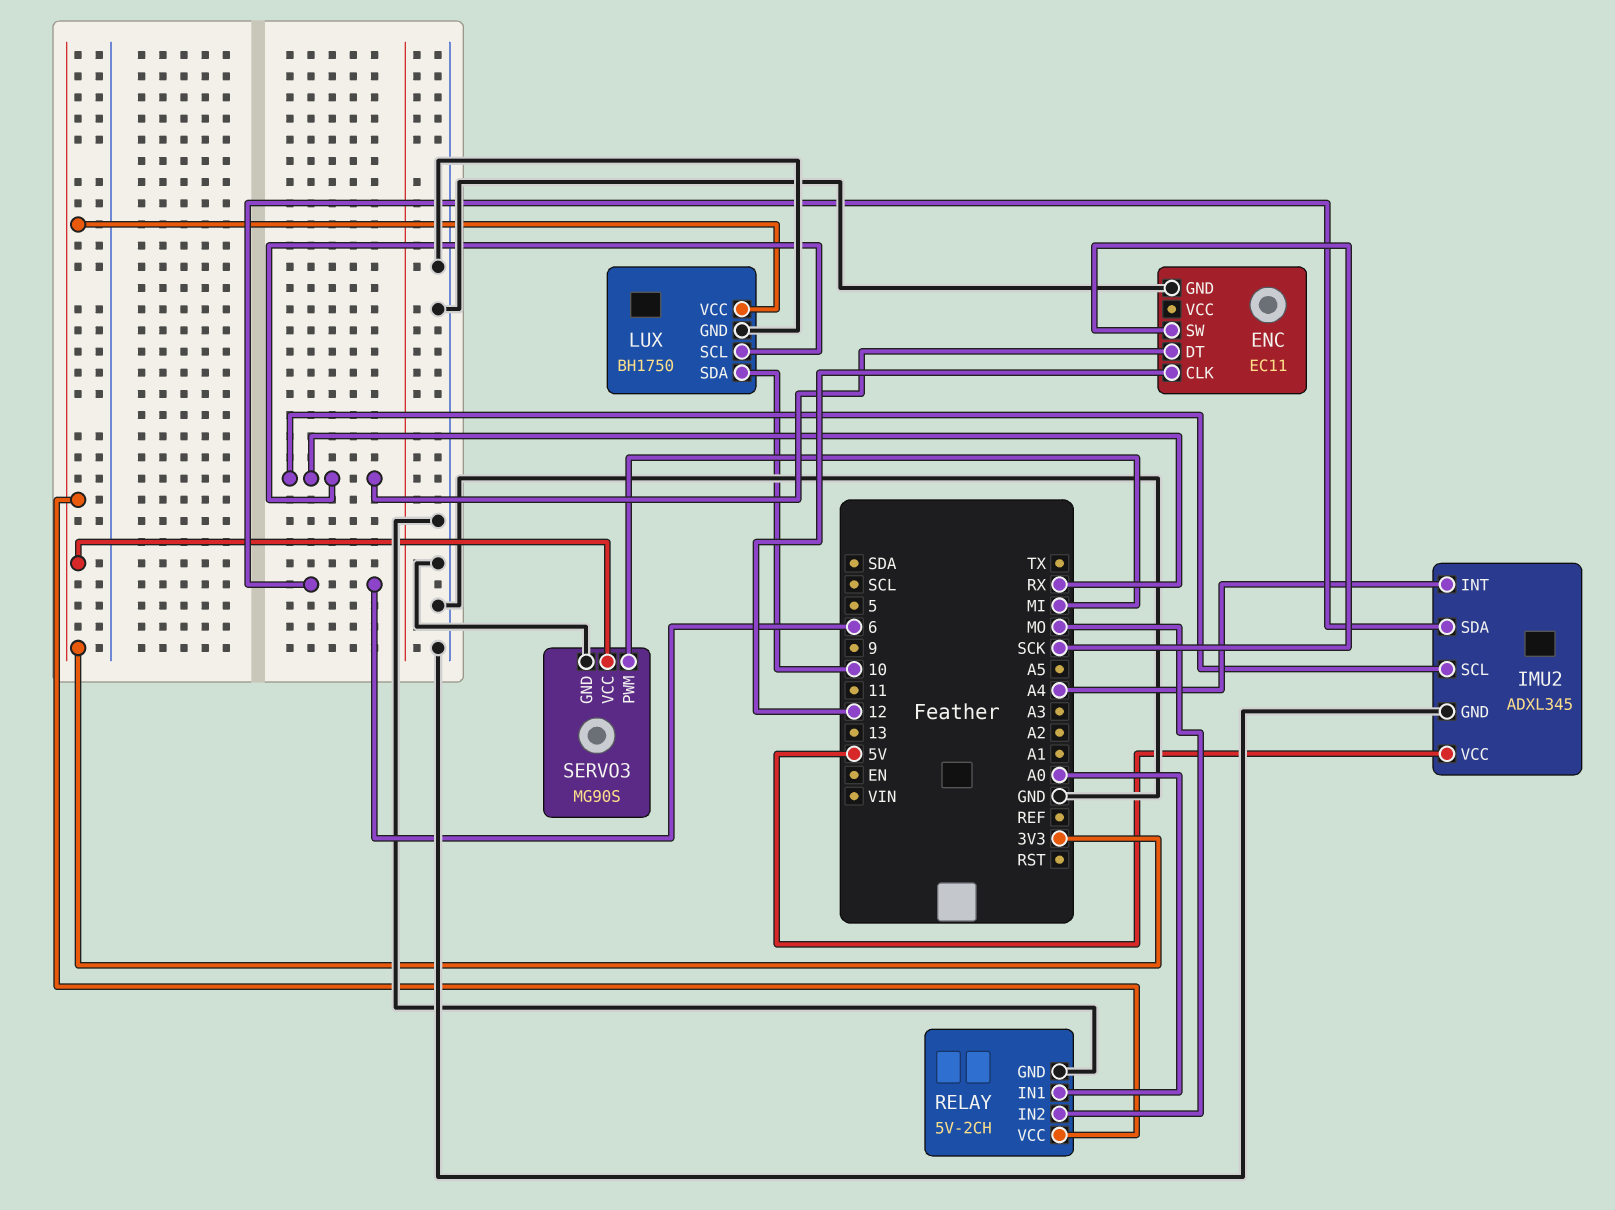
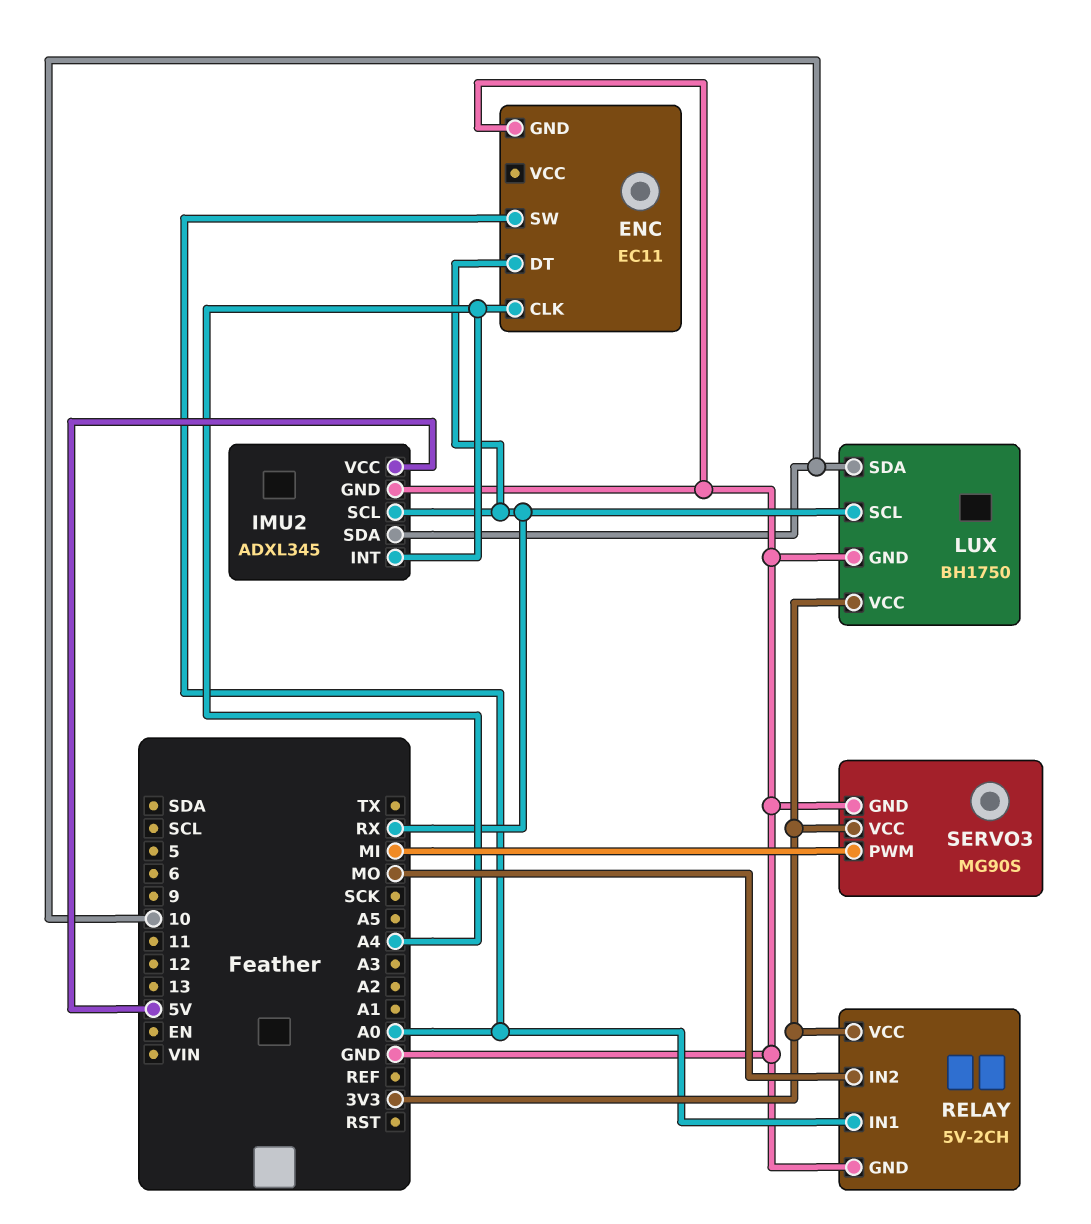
ENC pin CLK: 12 -> A4
ENC pin SW: SCK -> A0
IMU2 pin SDA: 6 -> 10

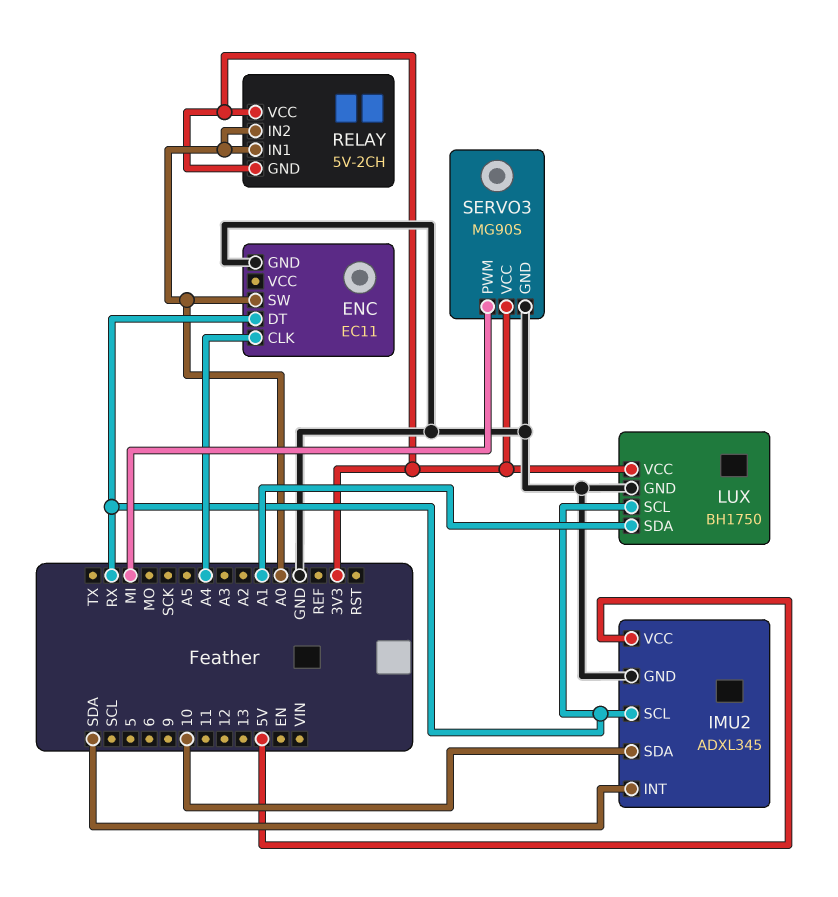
IMU2 pin INT: A4 -> SDA
LUX pin SDA: 10 -> A1
RELAY pin GND: GND -> 3V3
RELAY pin IN2: MO -> A0

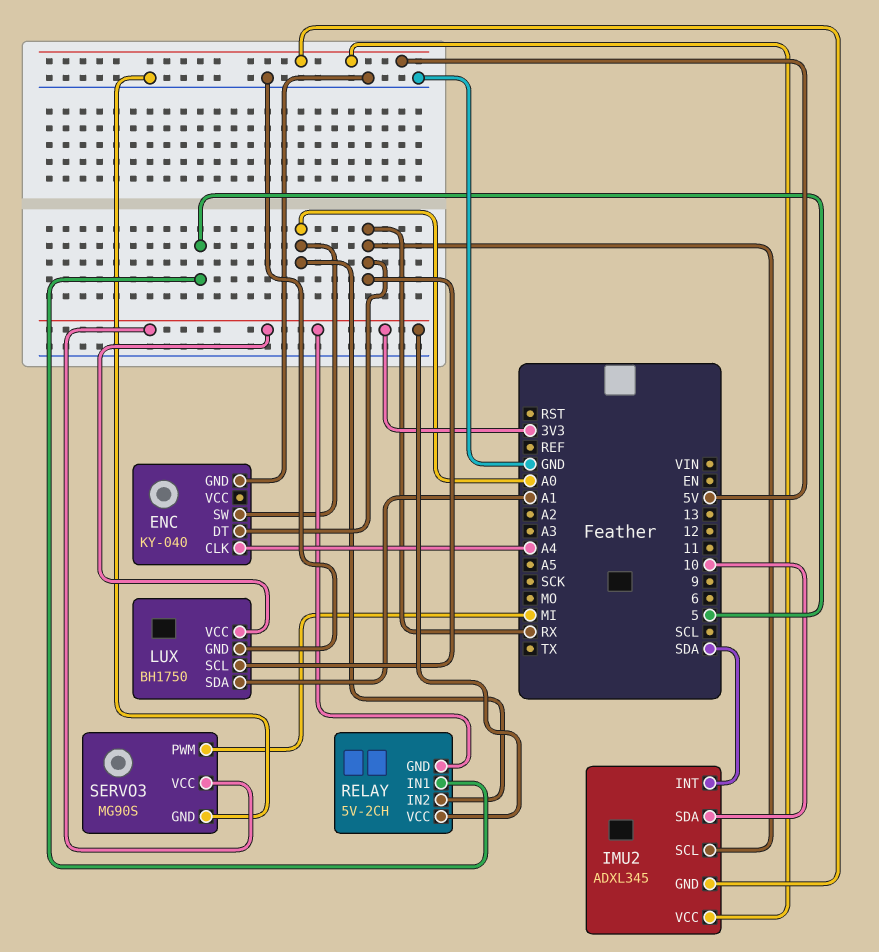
ENC: EC11 -> KY-040
IMU2 pin GND: GND -> 5V
RELAY pin IN1: A0 -> 5

